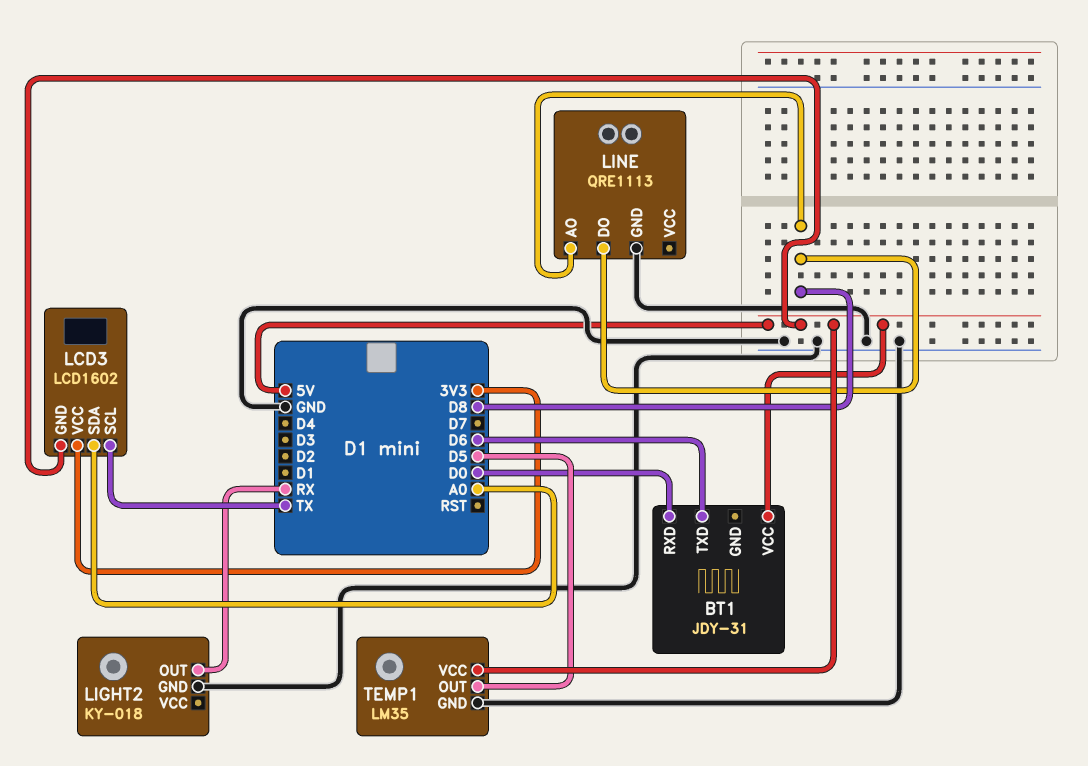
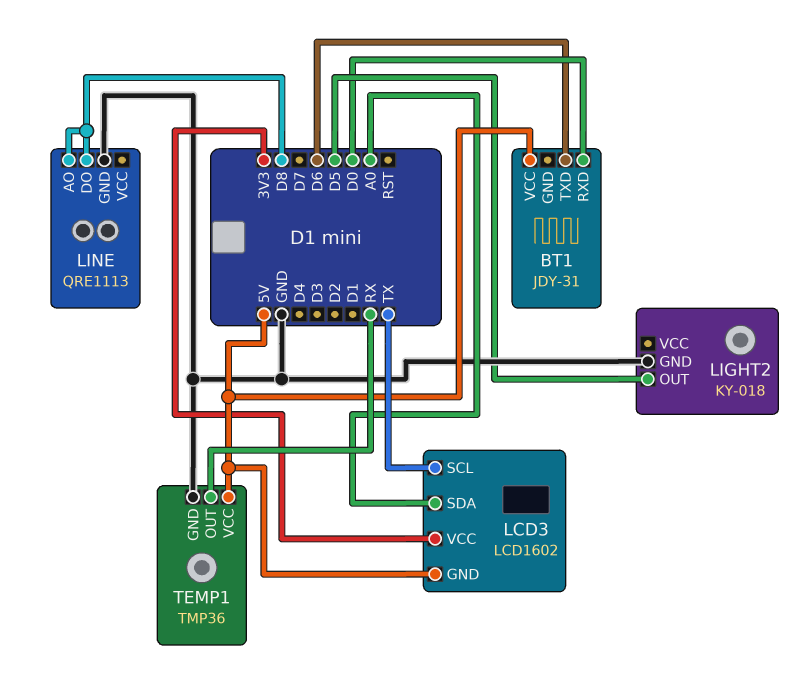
LIGHT2 pin OUT: RX -> D5
TEMP1: LM35 -> TMP36
TEMP1 pin OUT: D5 -> RX

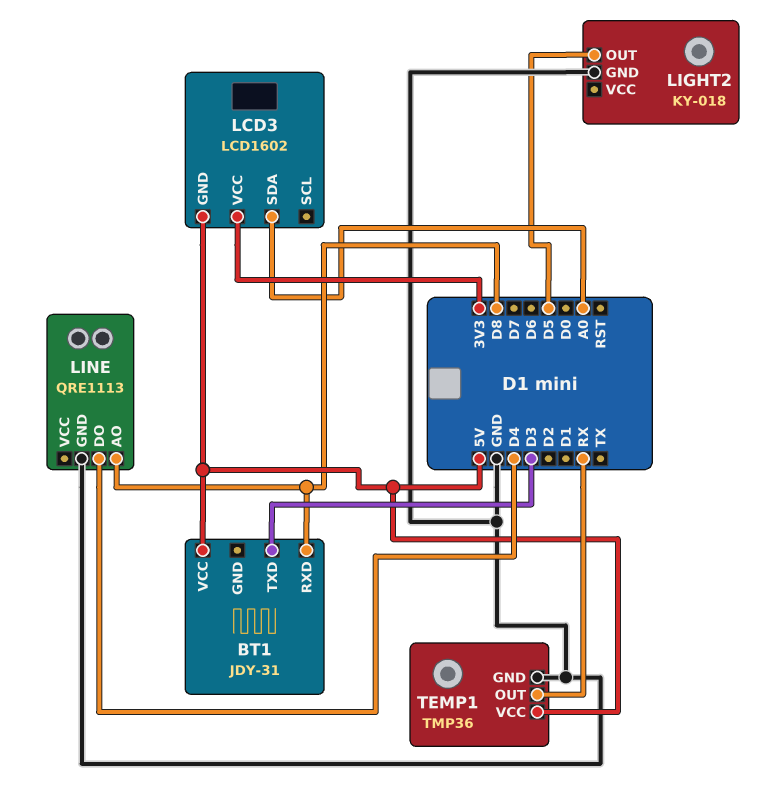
BT1 pin RXD: D0 -> D8
BT1 pin TXD: D6 -> D3
LCD3 pin SCL: TX -> none
LINE pin DO: D8 -> D4

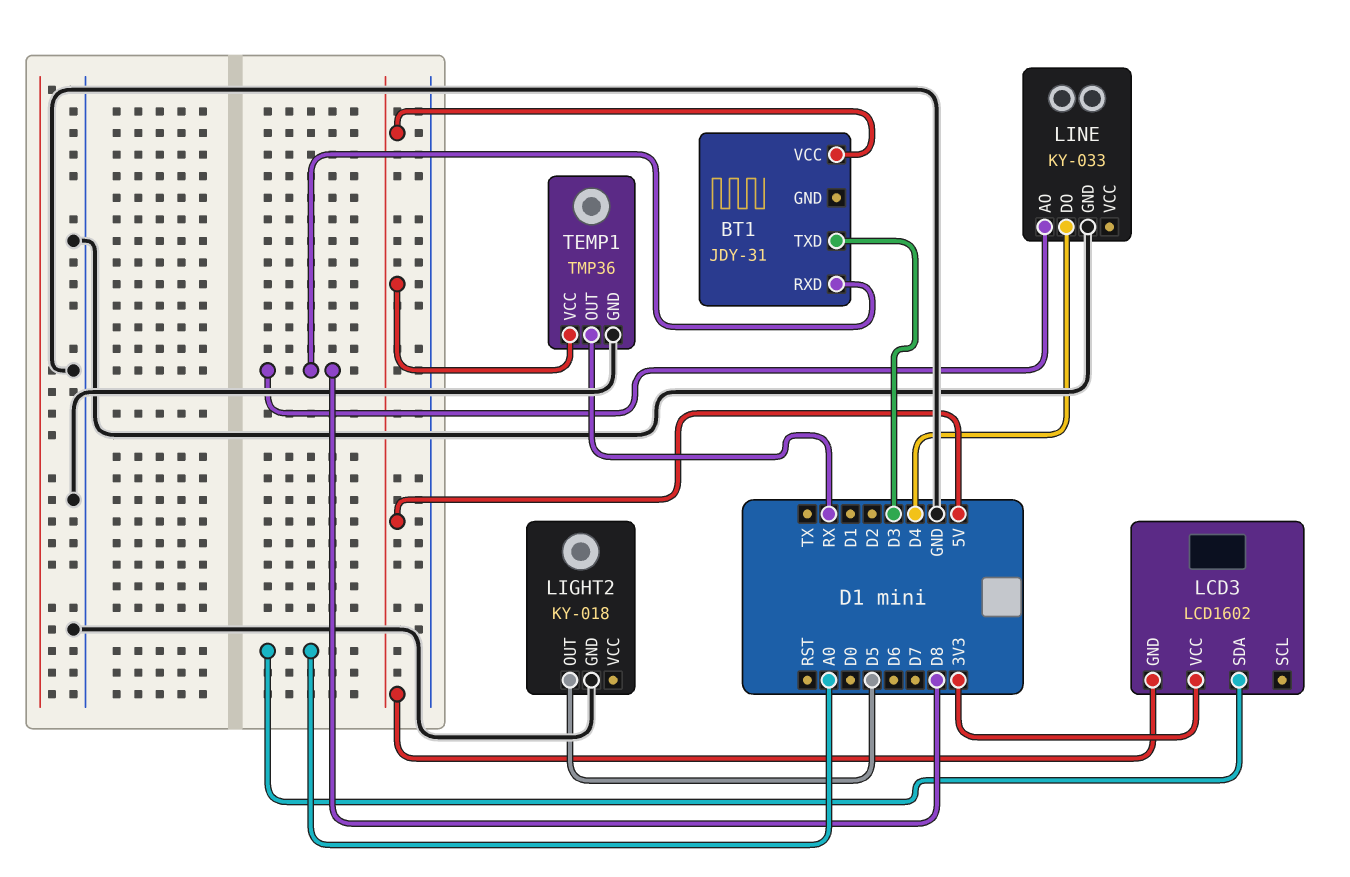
LINE: QRE1113 -> KY-033

